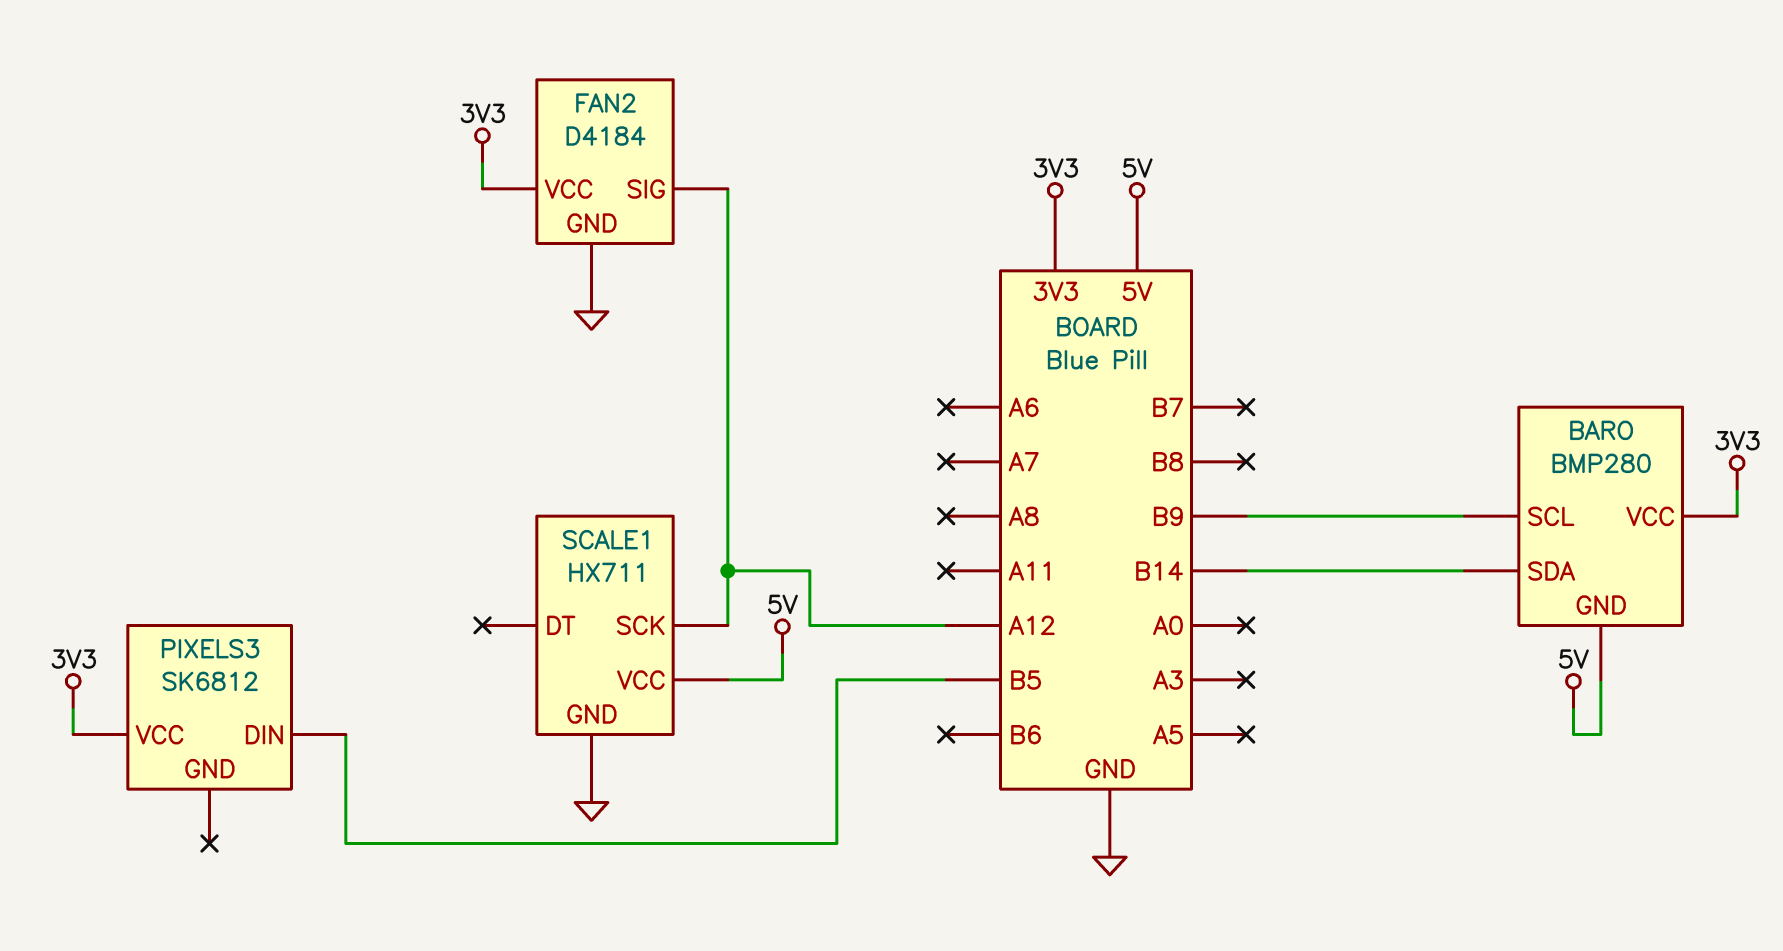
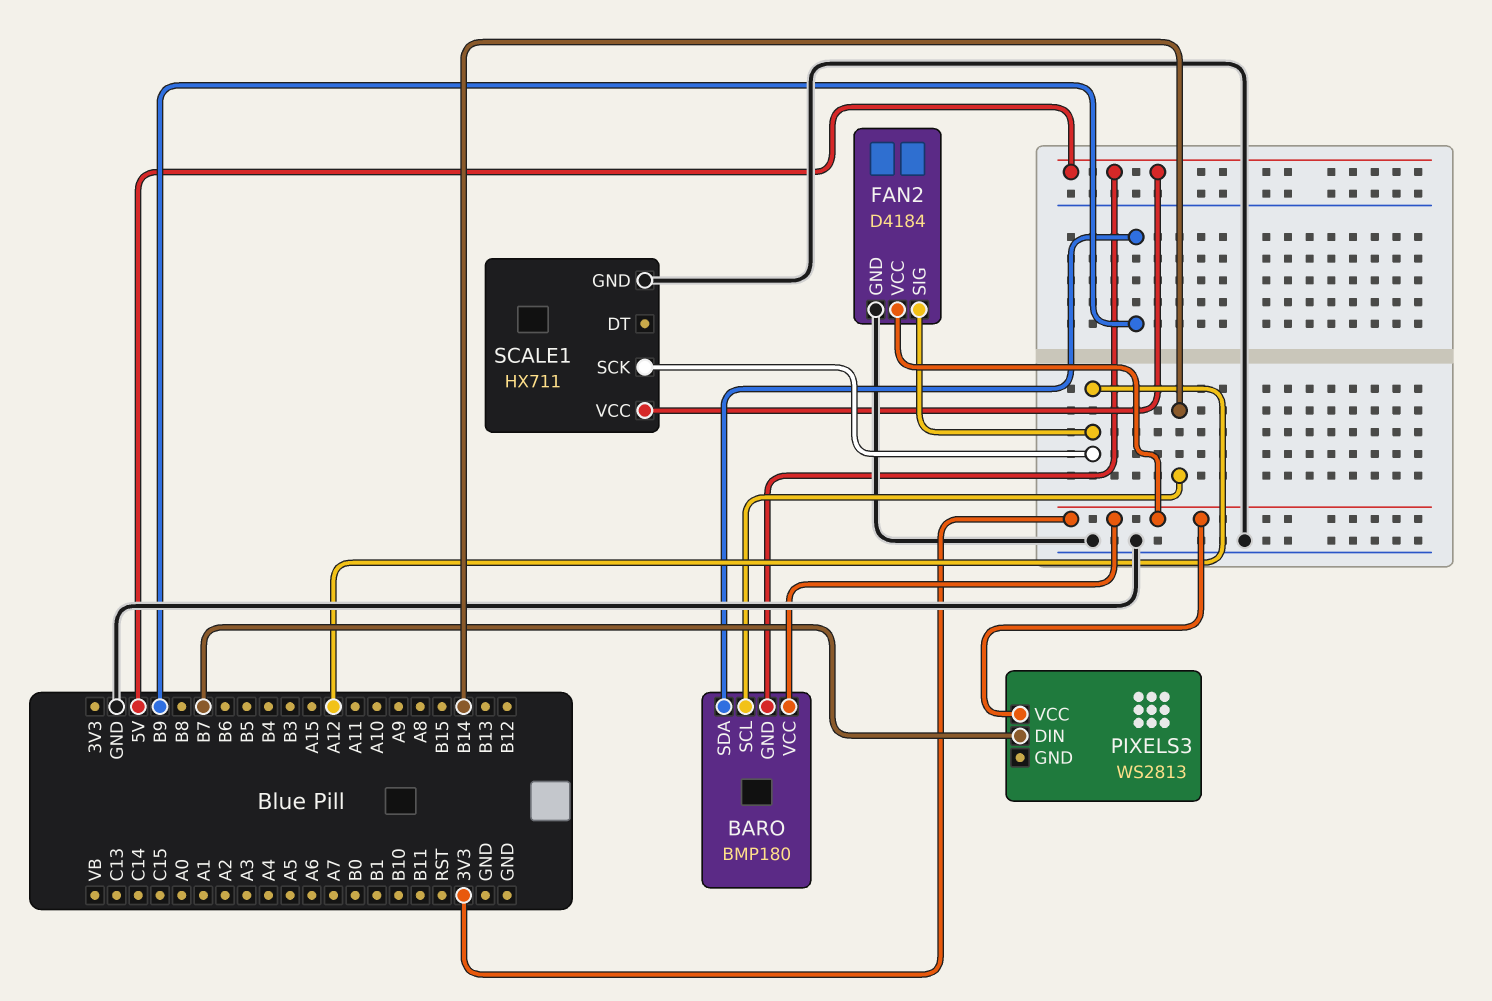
BARO: BMP280 -> BMP180
BARO pin SCL: B9 -> B14
BARO pin SDA: B14 -> B9
PIXELS3: SK6812 -> WS2813
PIXELS3 pin DIN: B5 -> B7

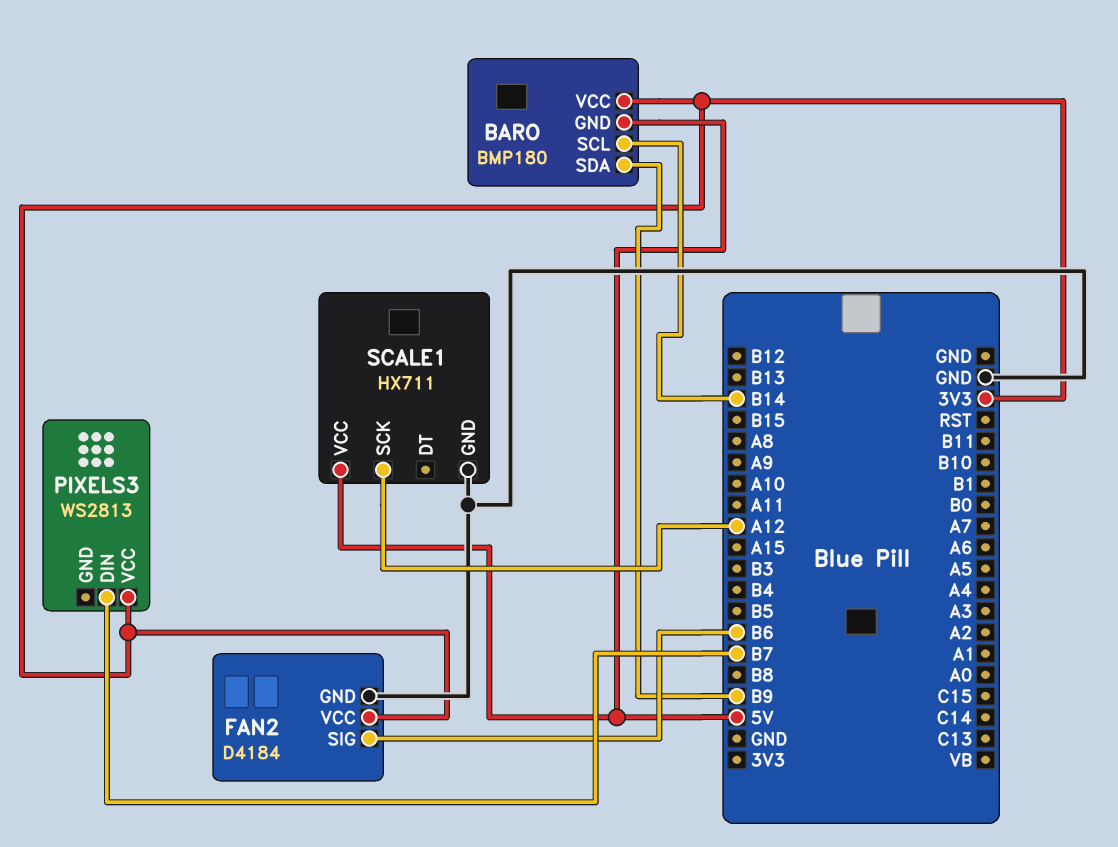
FAN2 pin SIG: A12 -> B6

